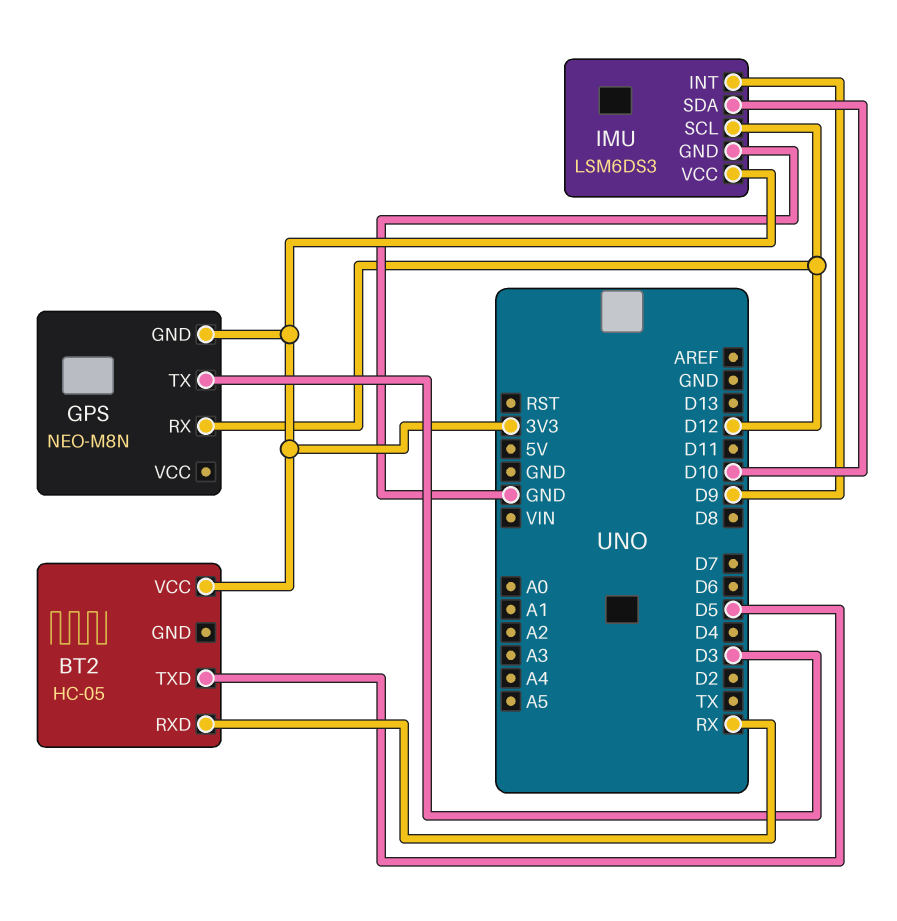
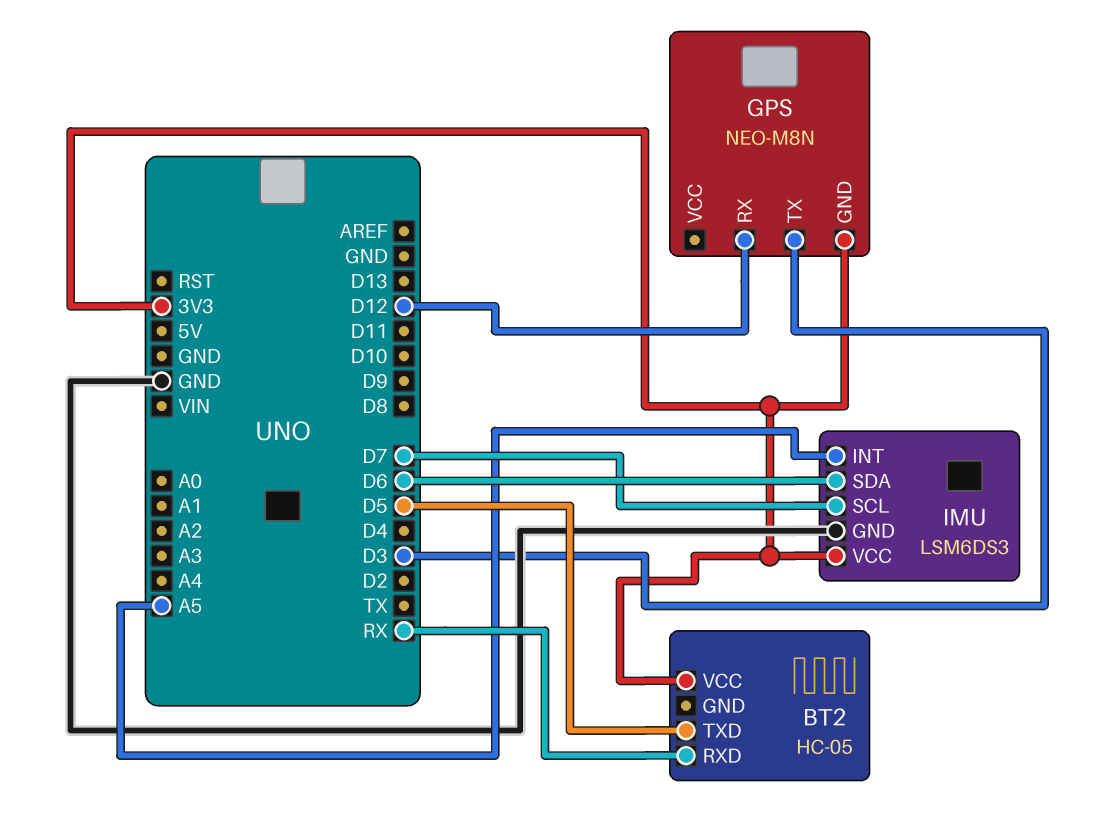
IMU pin INT: D9 -> A5
IMU pin SCL: D12 -> D7
IMU pin SDA: D10 -> D6

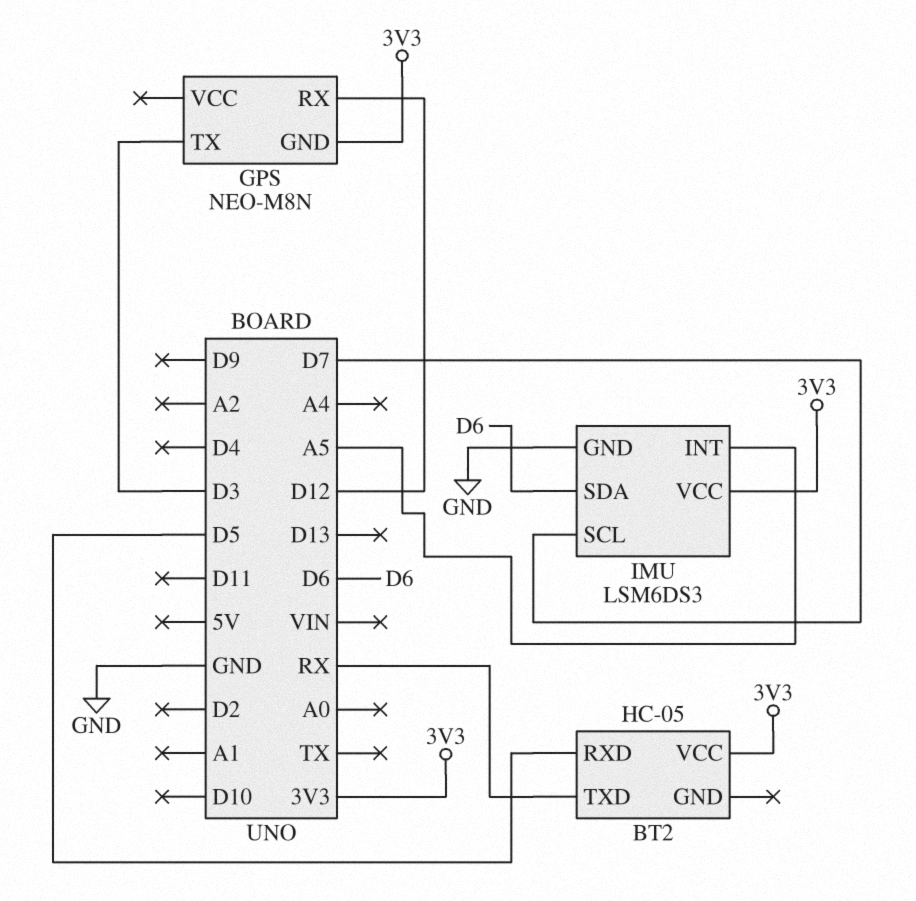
BT2 pin RXD: RX -> D5
BT2 pin TXD: D5 -> RX

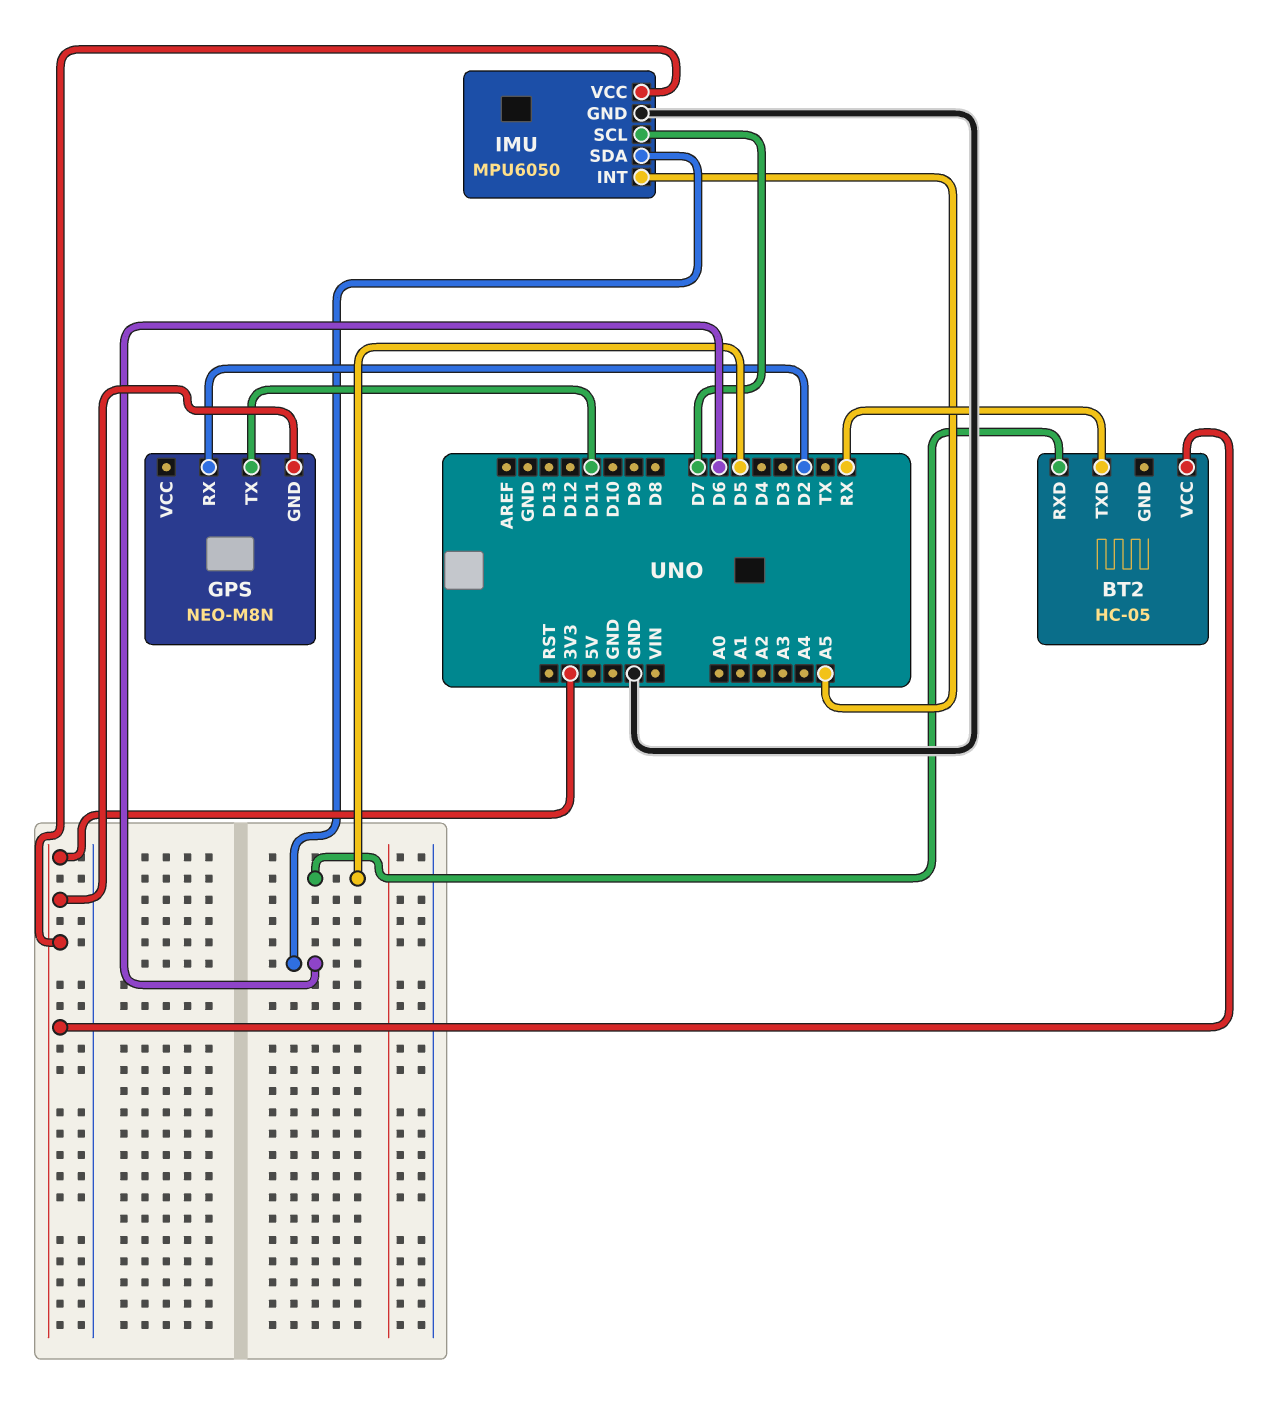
GPS pin RX: D12 -> D2
GPS pin TX: D3 -> D11
IMU: LSM6DS3 -> MPU6050

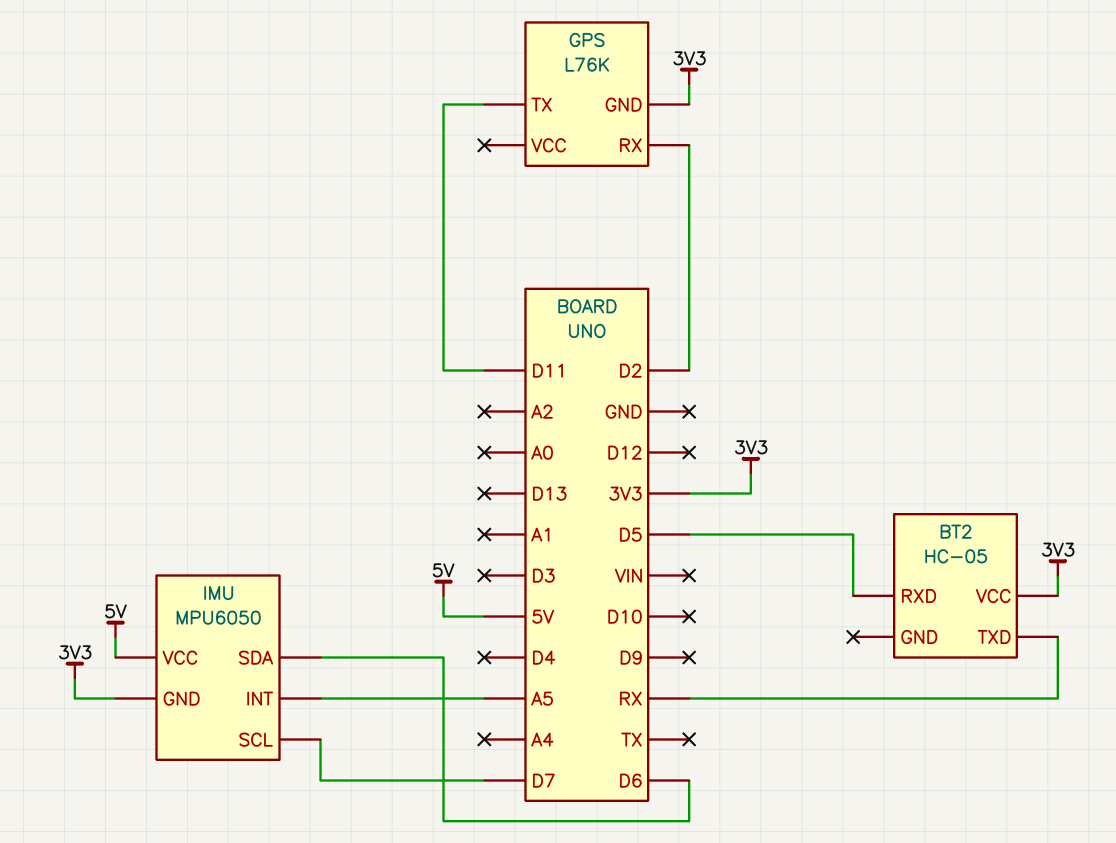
GPS: NEO-M8N -> L76K
IMU pin GND: GND -> 3V3
IMU pin VCC: 3V3 -> 5V

